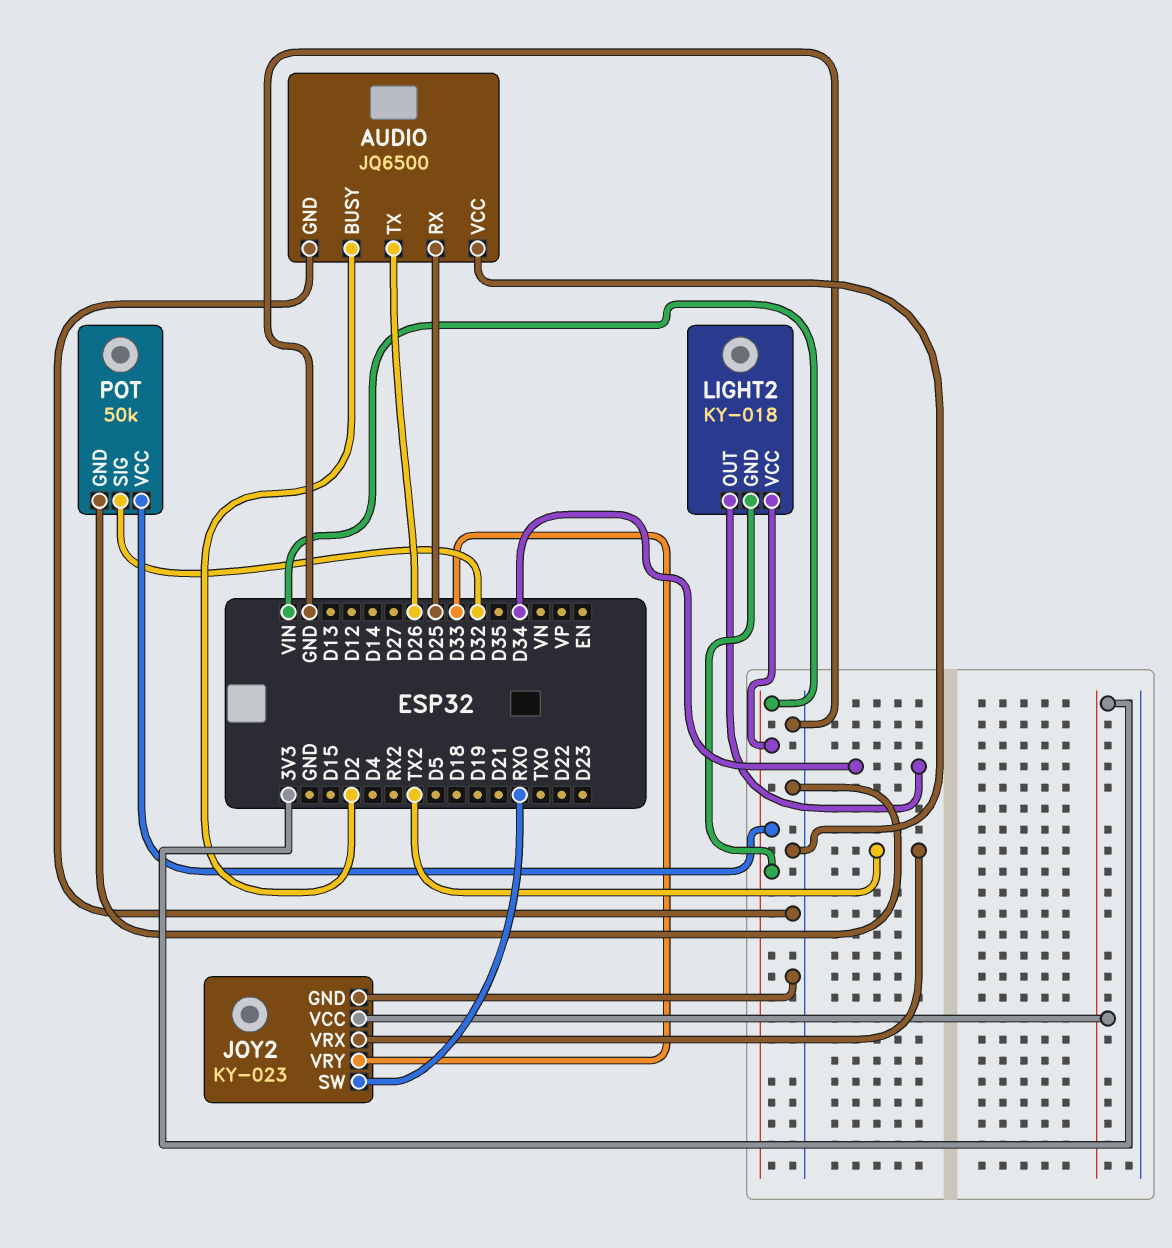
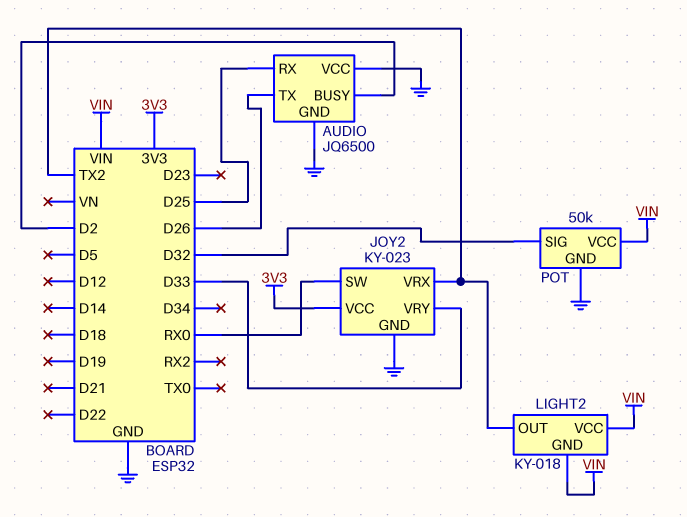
LIGHT2 pin OUT: D34 -> TX2

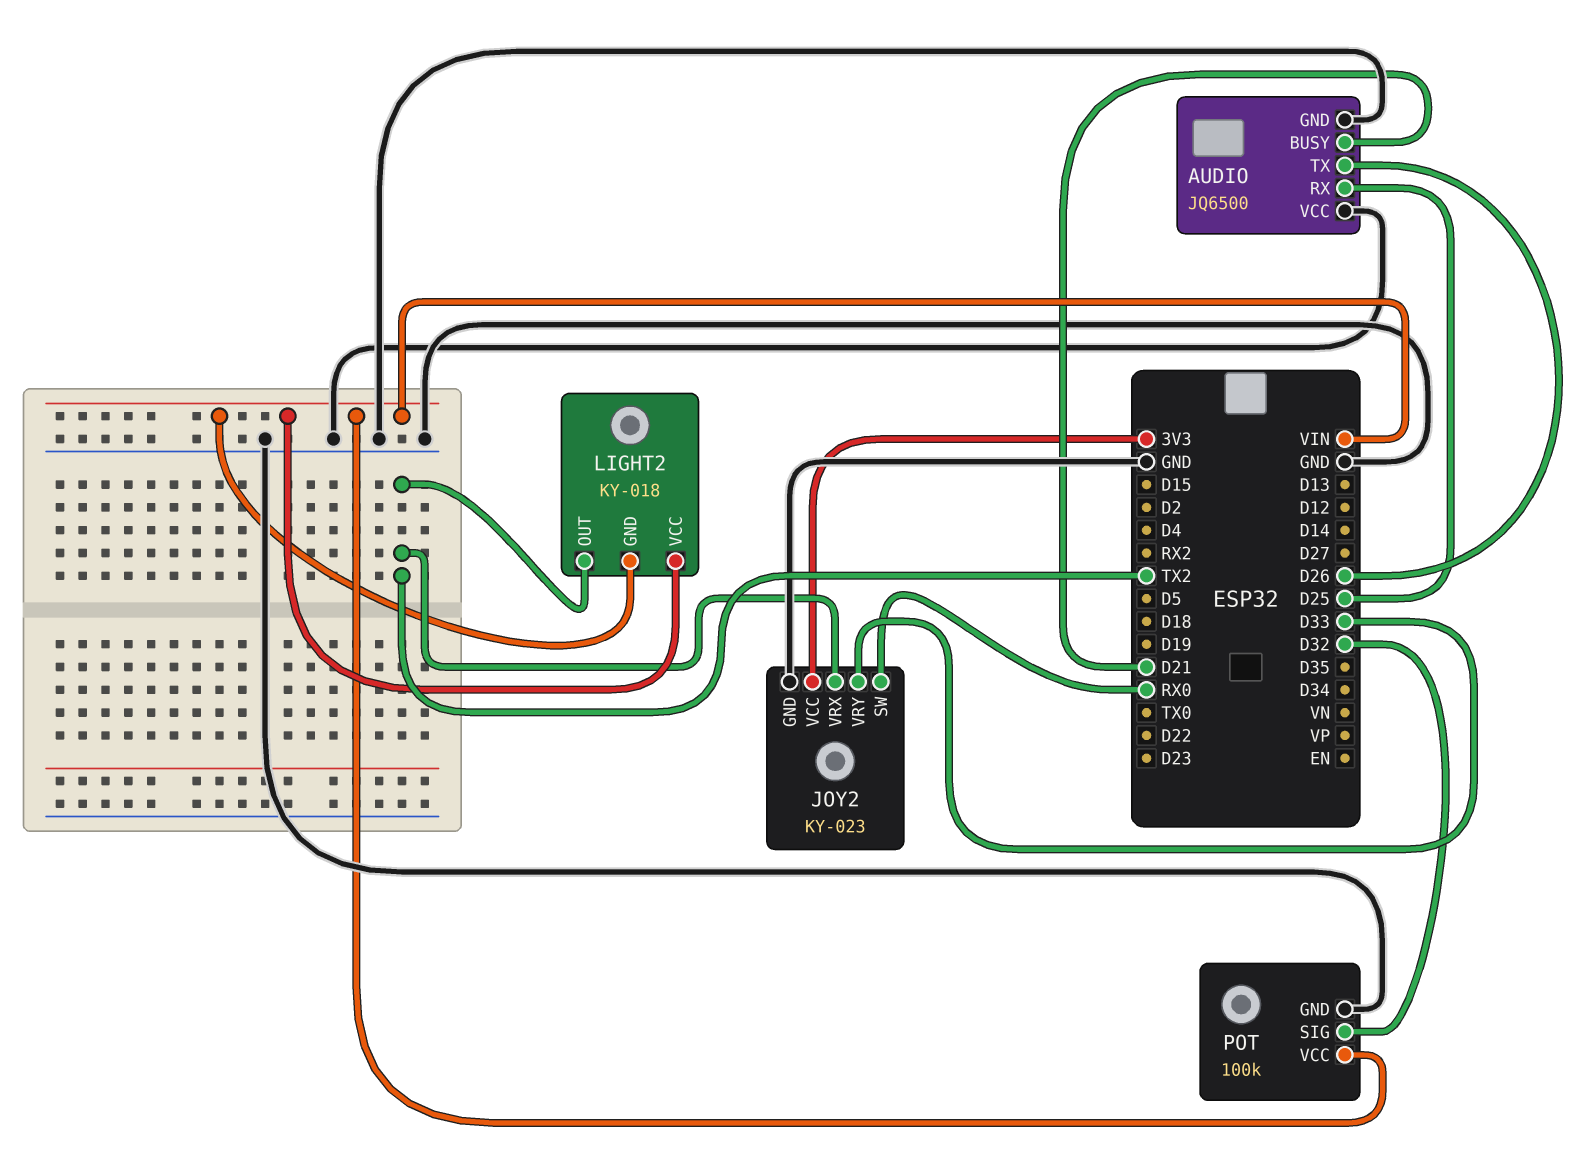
AUDIO pin BUSY: D2 -> D21
POT: 50k -> 100k

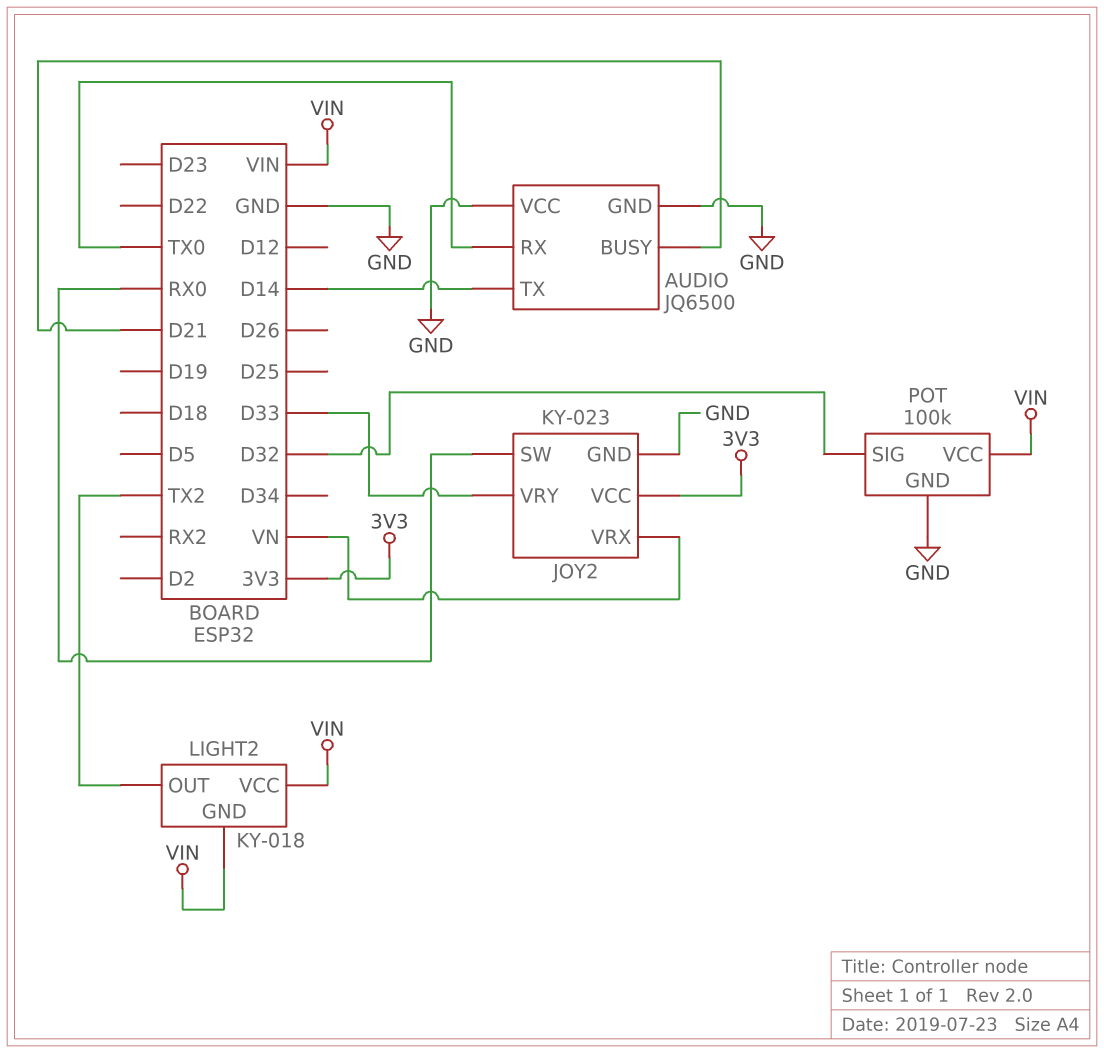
AUDIO pin RX: D25 -> TX0
AUDIO pin TX: D26 -> D14
JOY2 pin VRX: TX2 -> VN

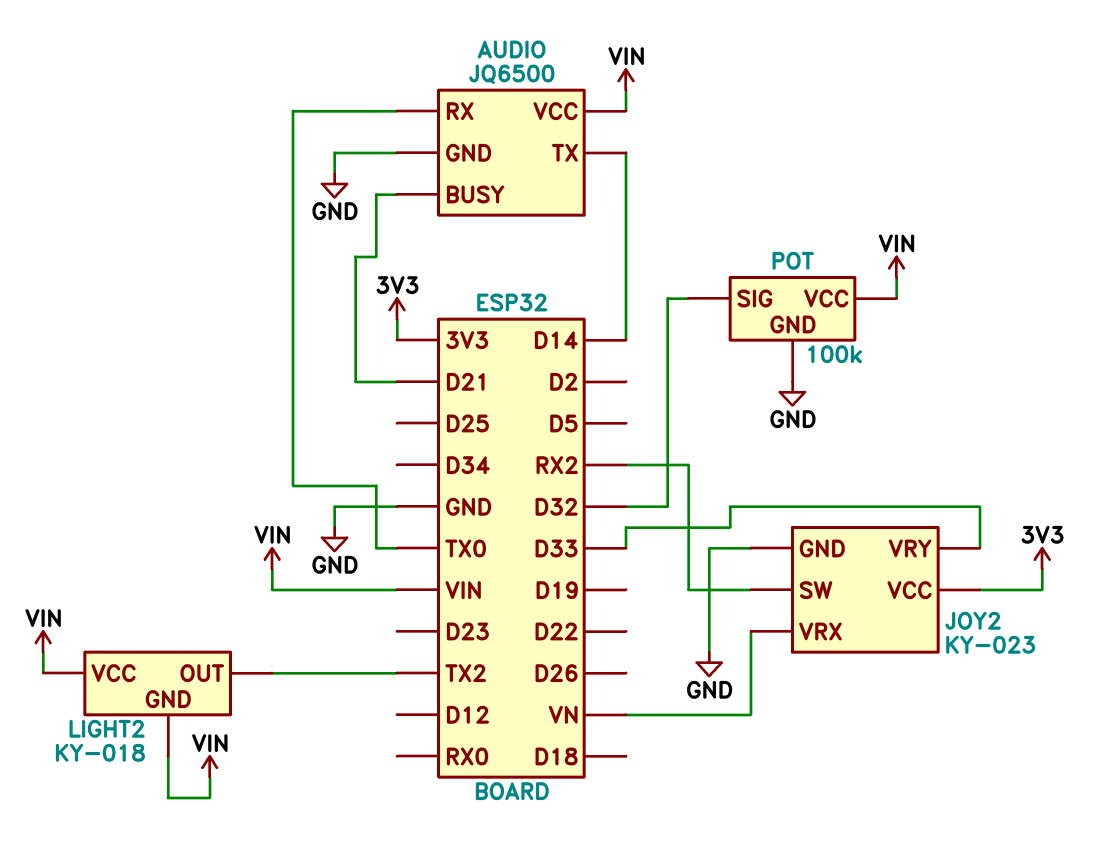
AUDIO pin VCC: GND -> VIN
JOY2 pin SW: RX0 -> RX2

